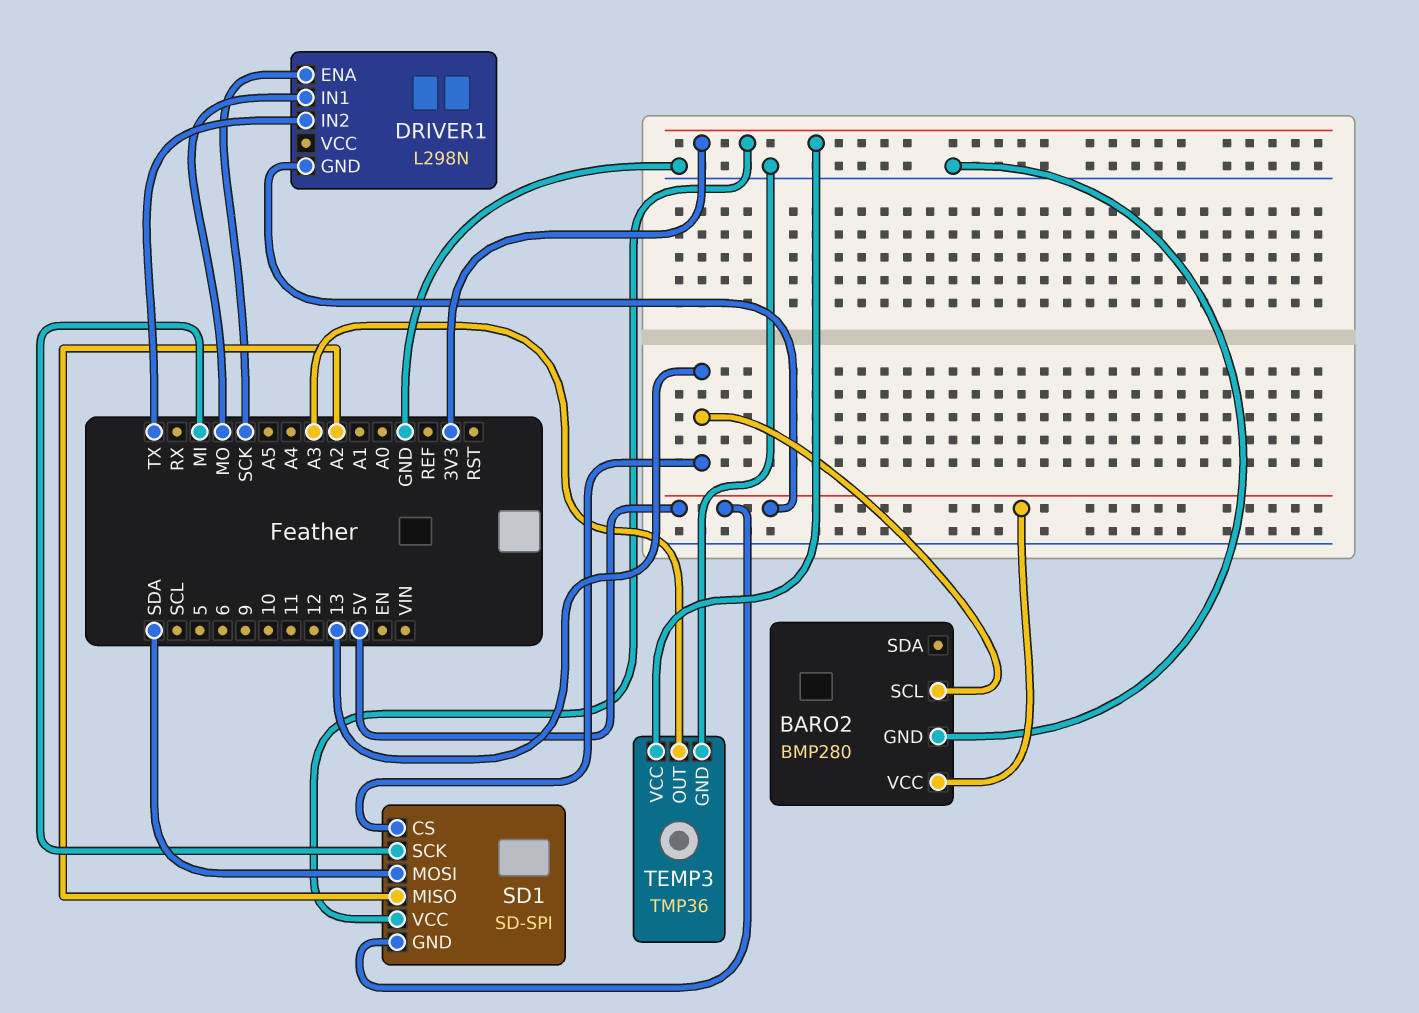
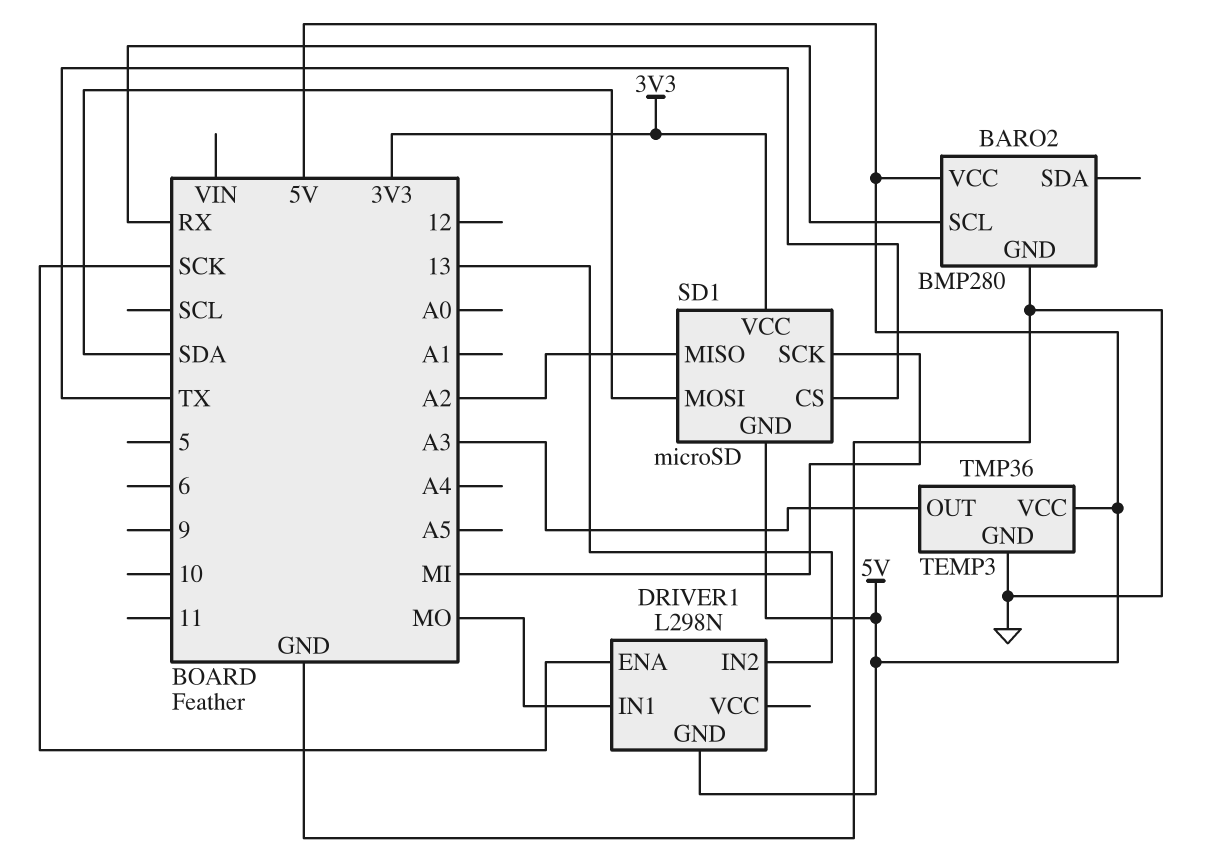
BARO2 pin SCL: 13 -> RX
DRIVER1 pin IN2: TX -> 13
SD1: SD-SPI -> microSD
SD1 pin CS: 13 -> TX
TEMP3 pin VCC: 3V3 -> 5V

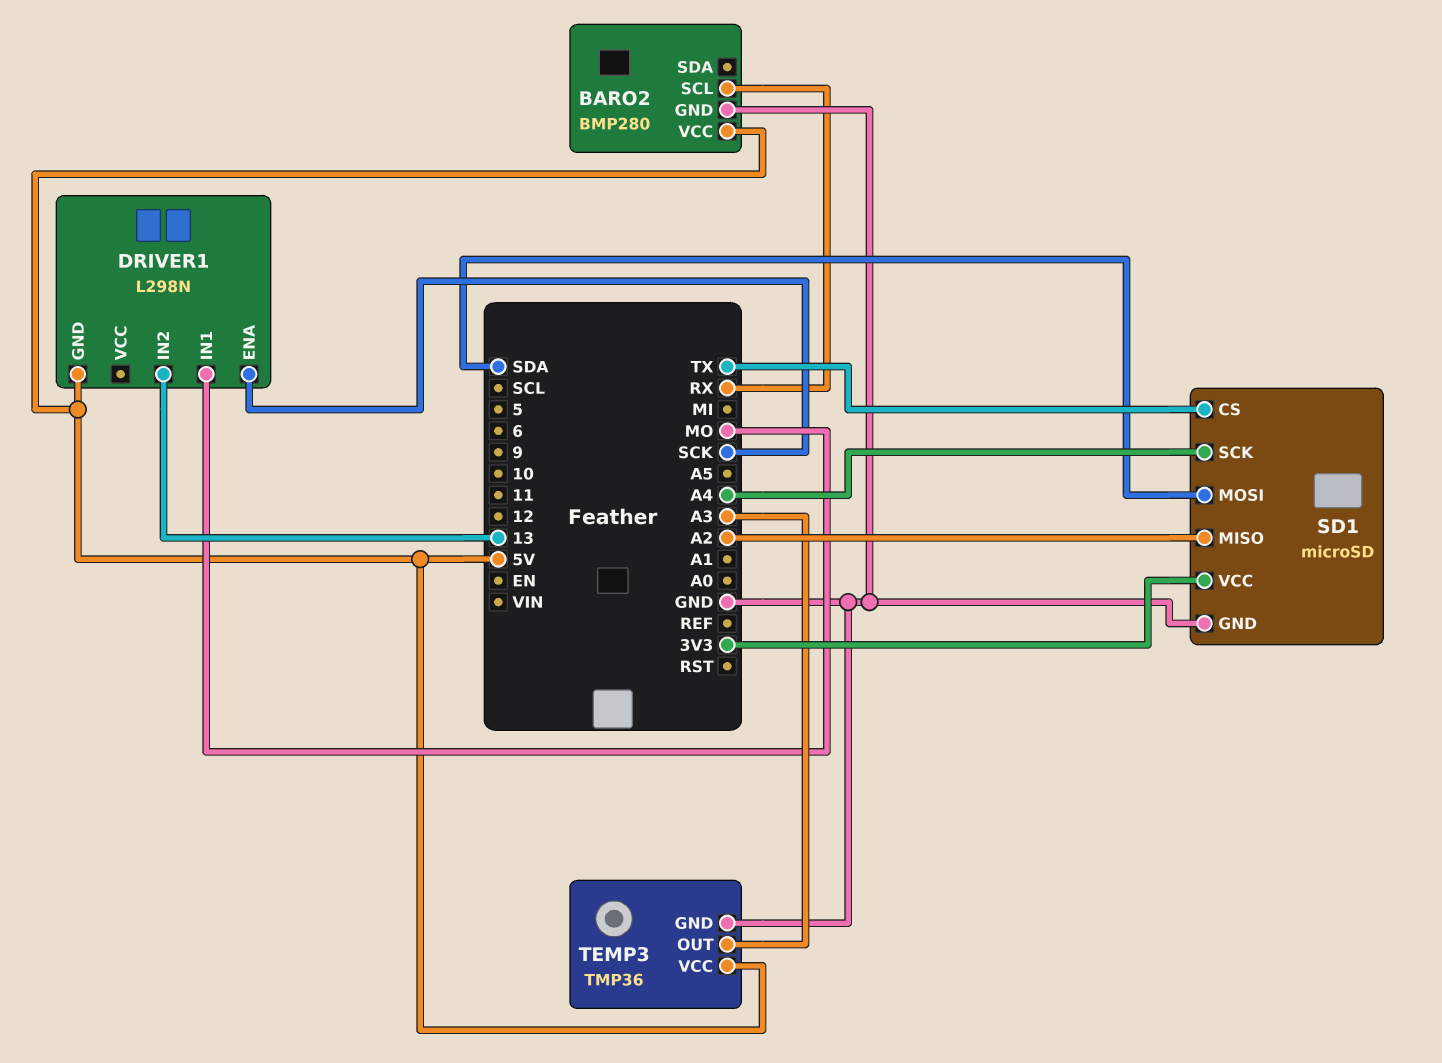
SD1 pin GND: 5V -> GND
SD1 pin SCK: MI -> A4

